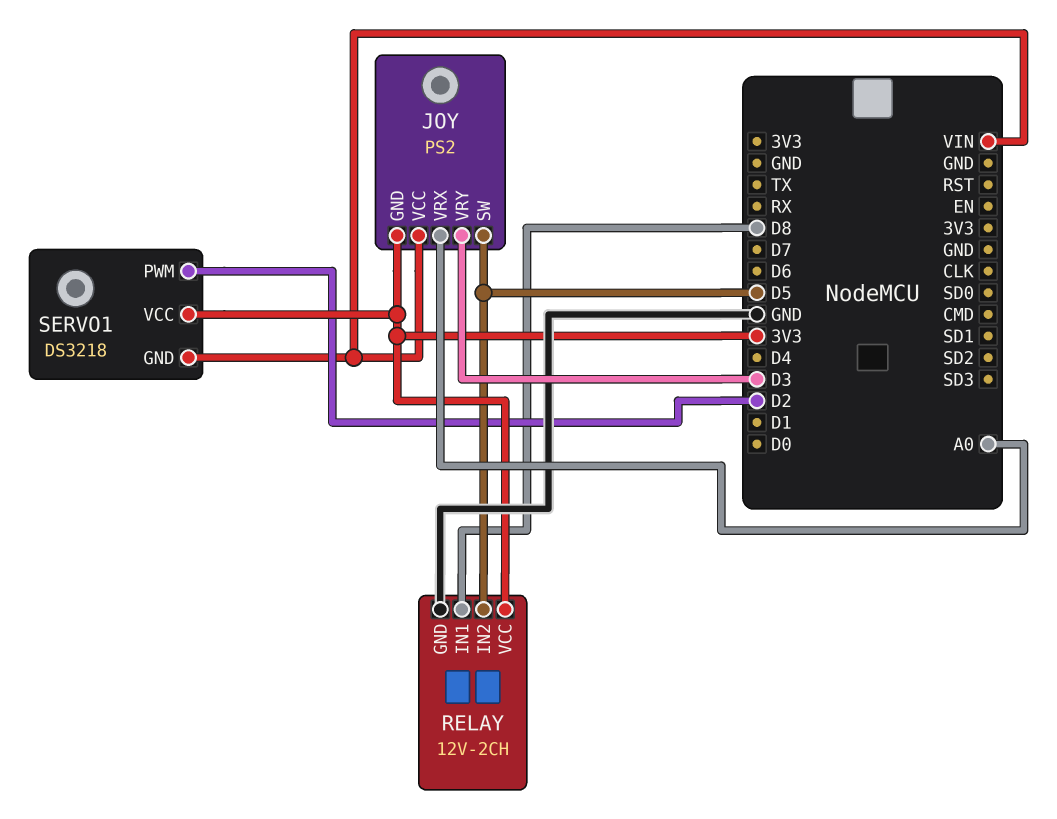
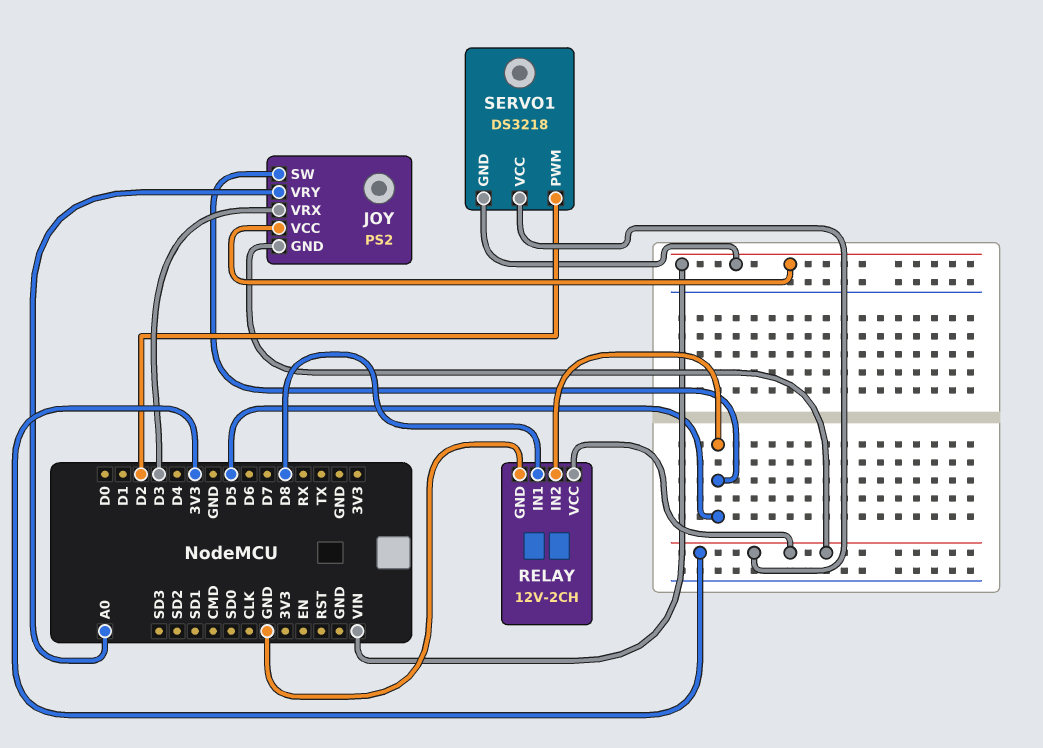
JOY pin VRX: A0 -> D3
JOY pin VRY: D3 -> A0

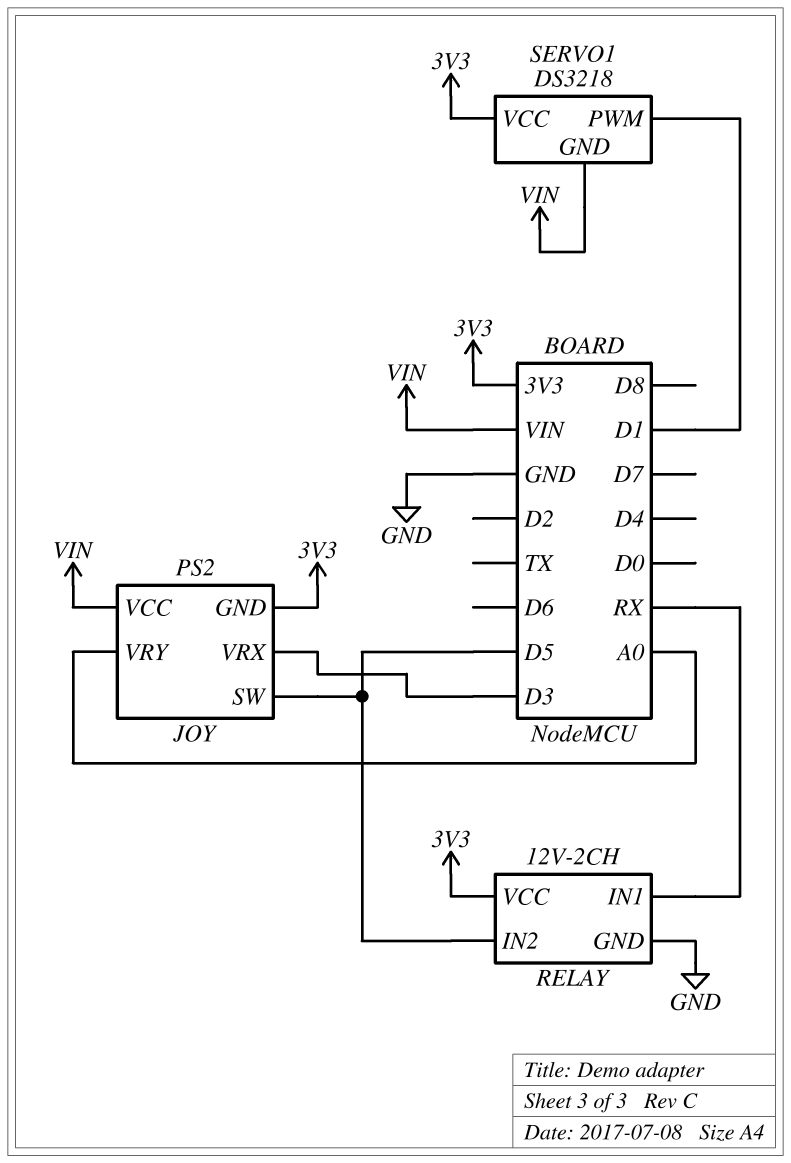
RELAY pin IN1: D8 -> RX
SERVO1 pin PWM: D2 -> D1

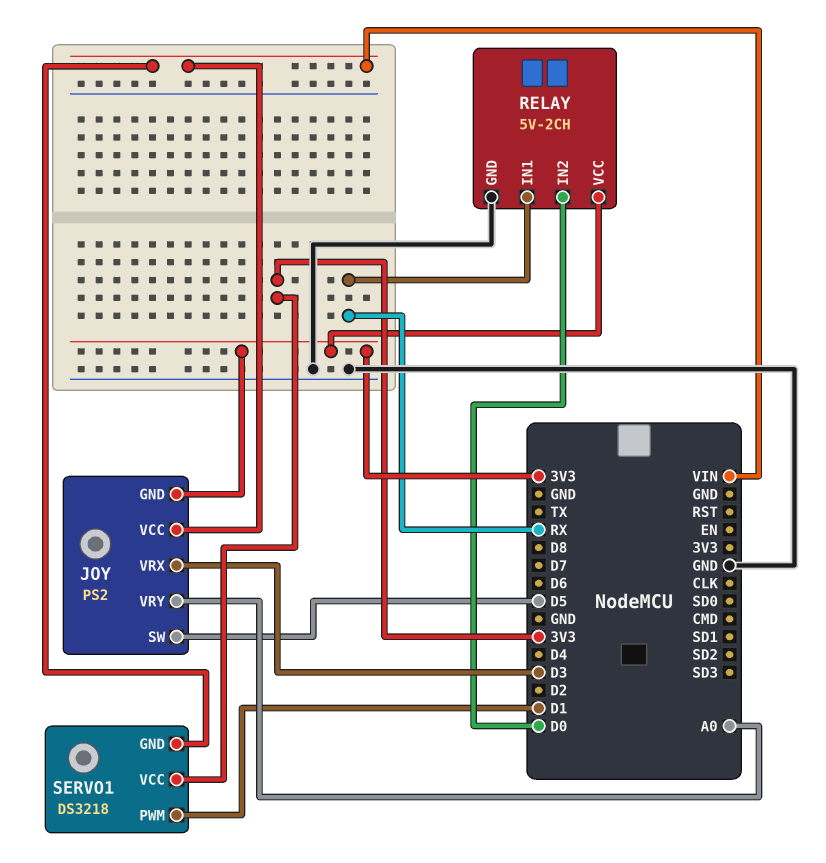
RELAY: 12V-2CH -> 5V-2CH
RELAY pin IN2: D5 -> D0

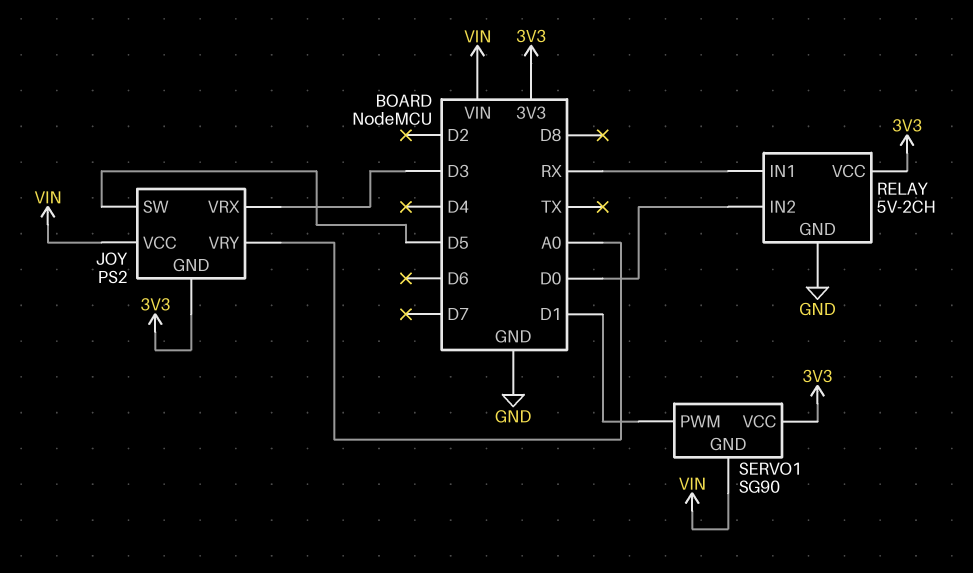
SERVO1: DS3218 -> SG90

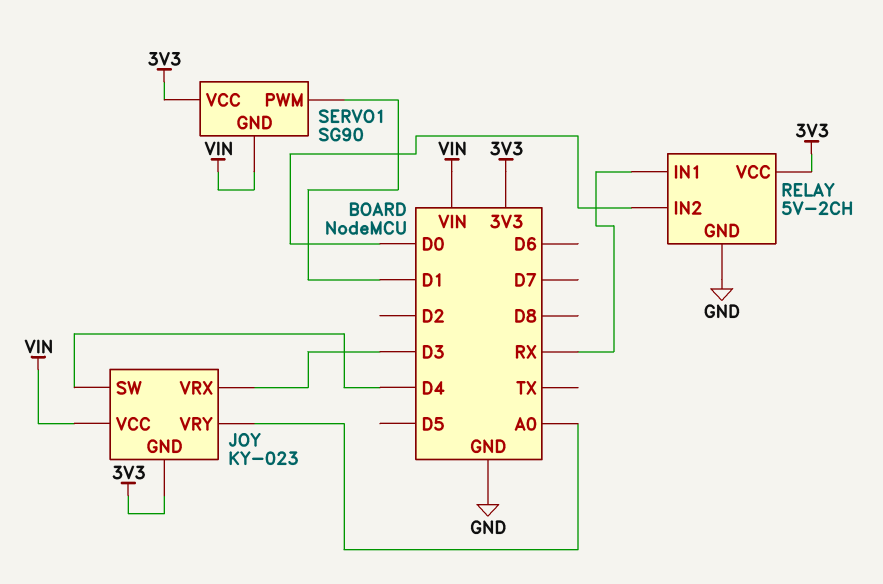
JOY: PS2 -> KY-023
JOY pin SW: D5 -> D4

